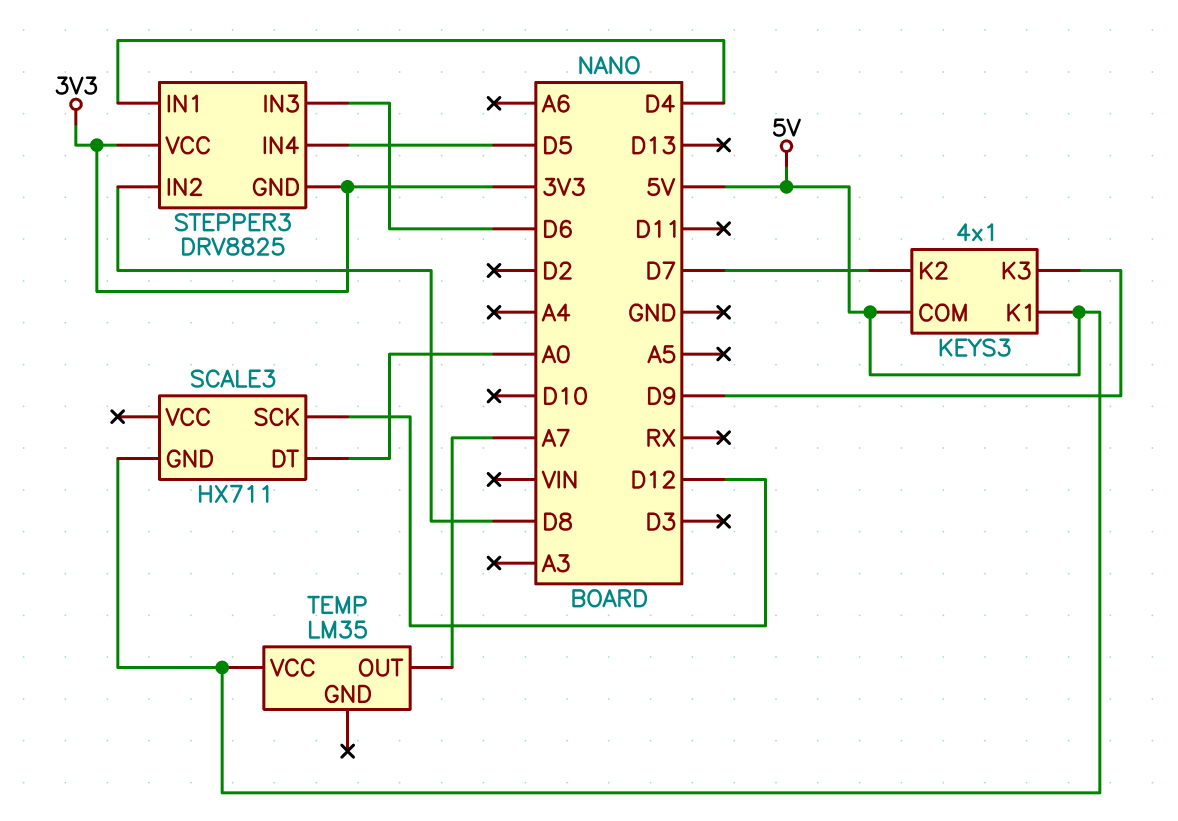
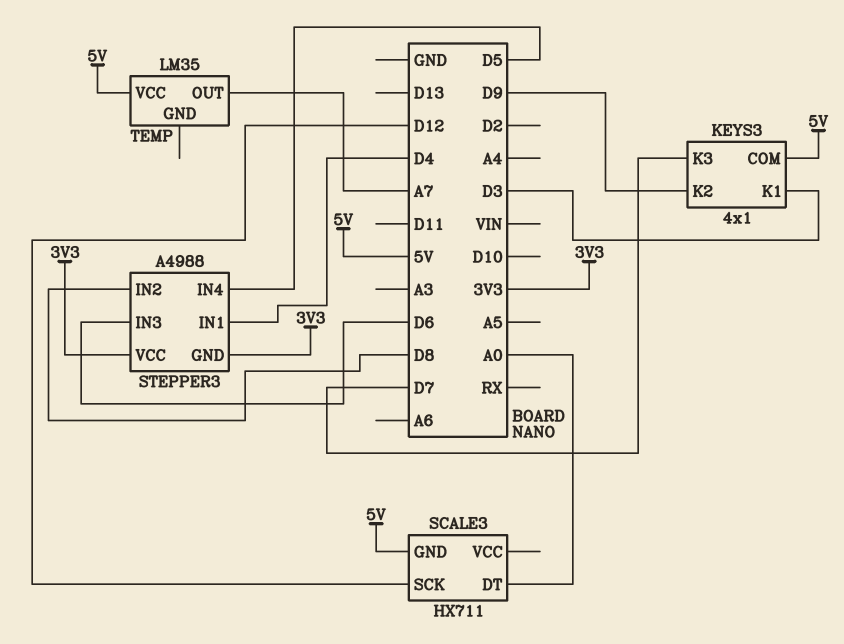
KEYS3 pin K1: 5V -> D3
KEYS3 pin K2: D7 -> D9
KEYS3 pin K3: D9 -> D7
STEPPER3: DRV8825 -> A4988

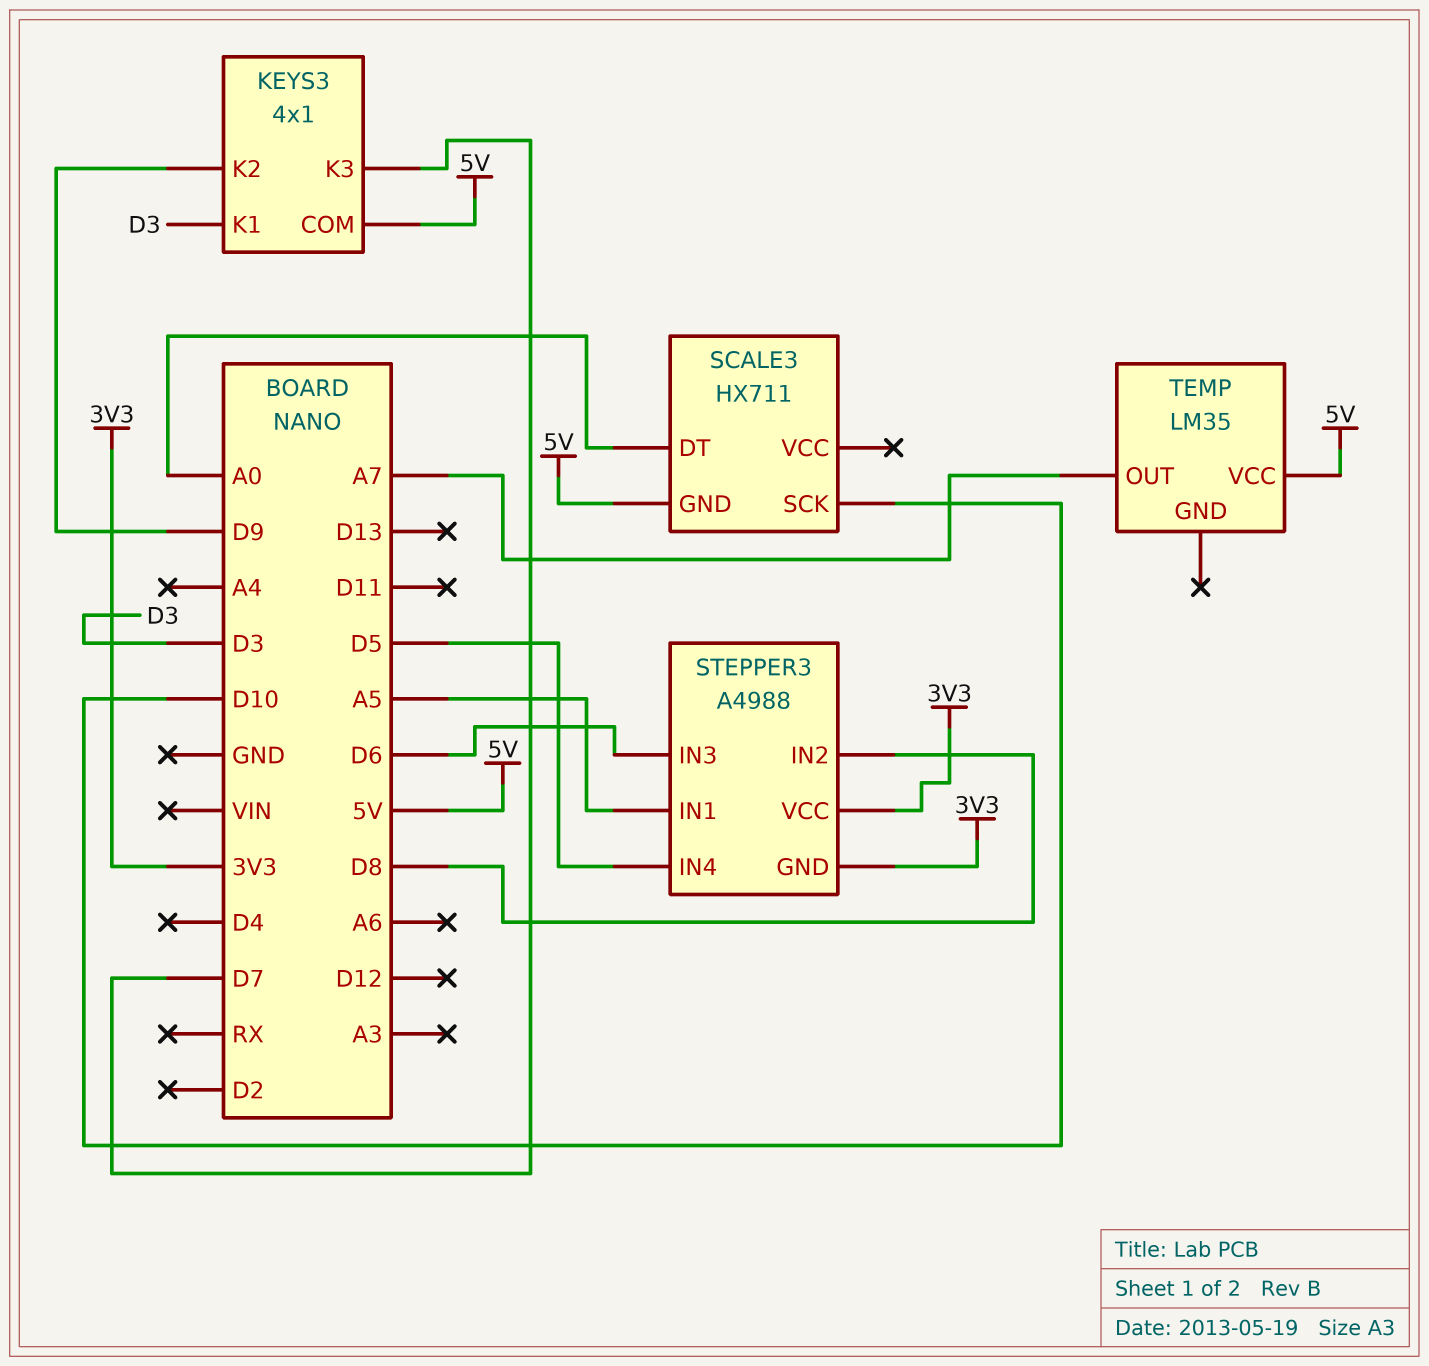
SCALE3 pin SCK: D12 -> D10
STEPPER3 pin IN1: D4 -> A5

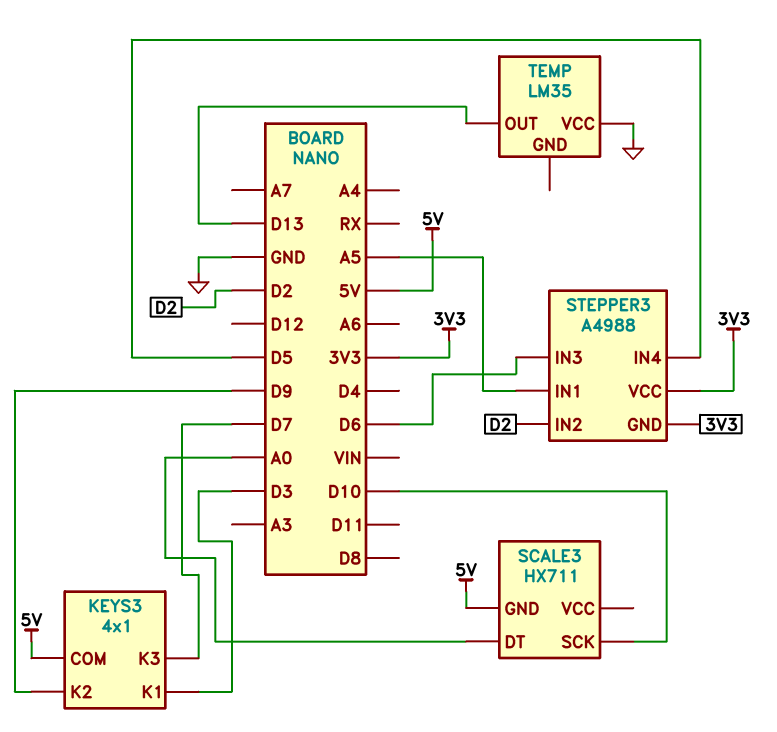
STEPPER3 pin IN2: D8 -> D2
TEMP pin OUT: A7 -> D13
TEMP pin VCC: 5V -> GND

